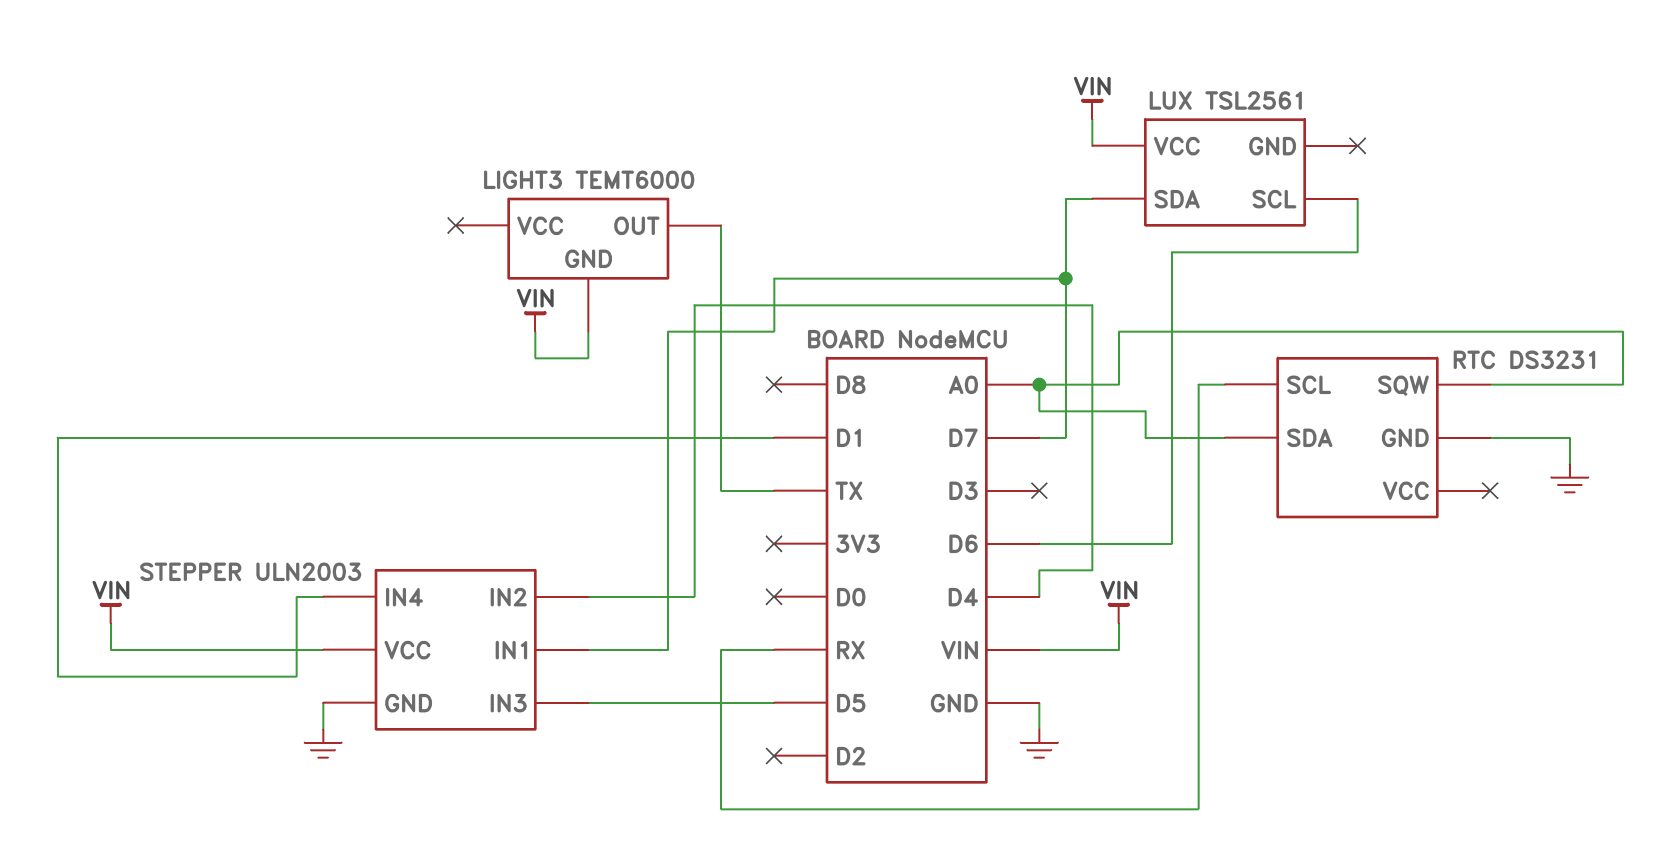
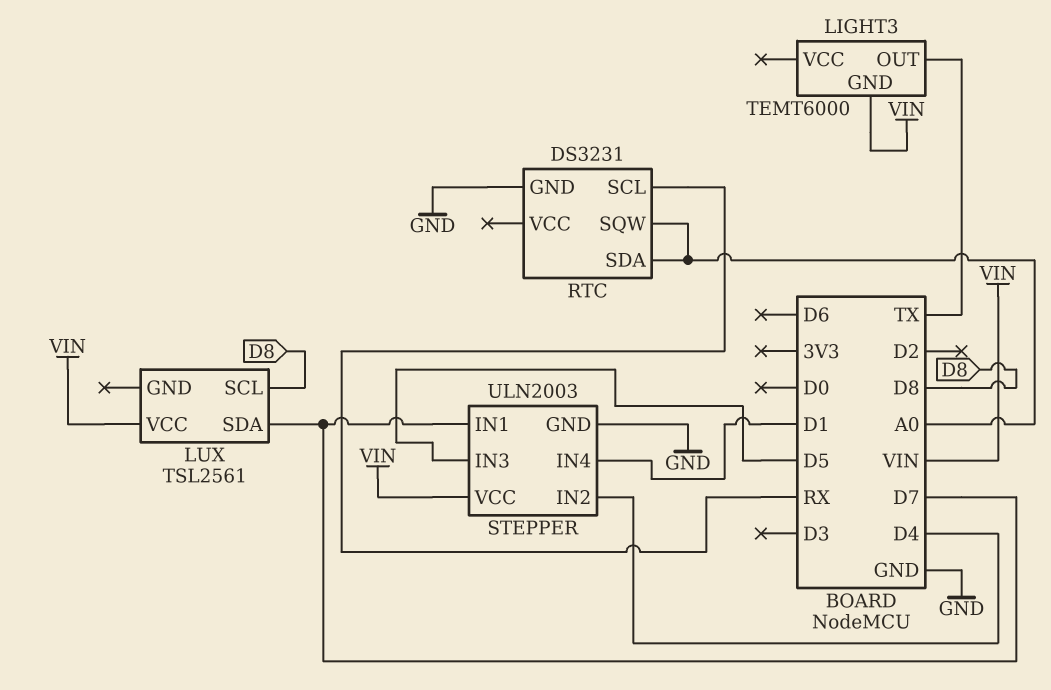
LUX pin SCL: D6 -> D8

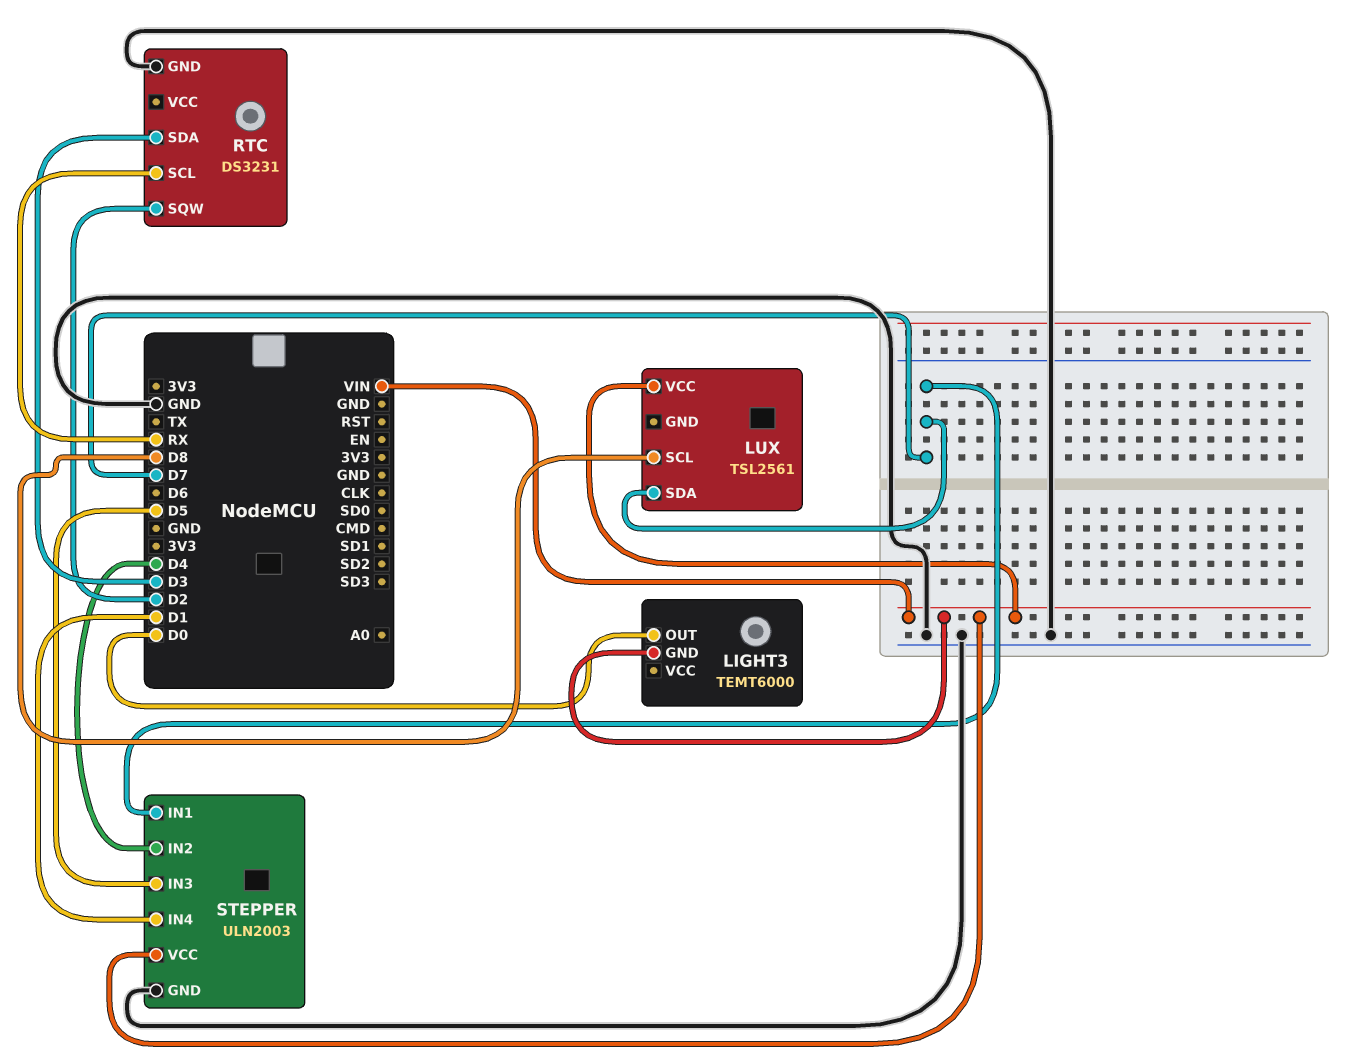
LIGHT3 pin OUT: TX -> D0
RTC pin SDA: A0 -> D3
RTC pin SQW: A0 -> D2

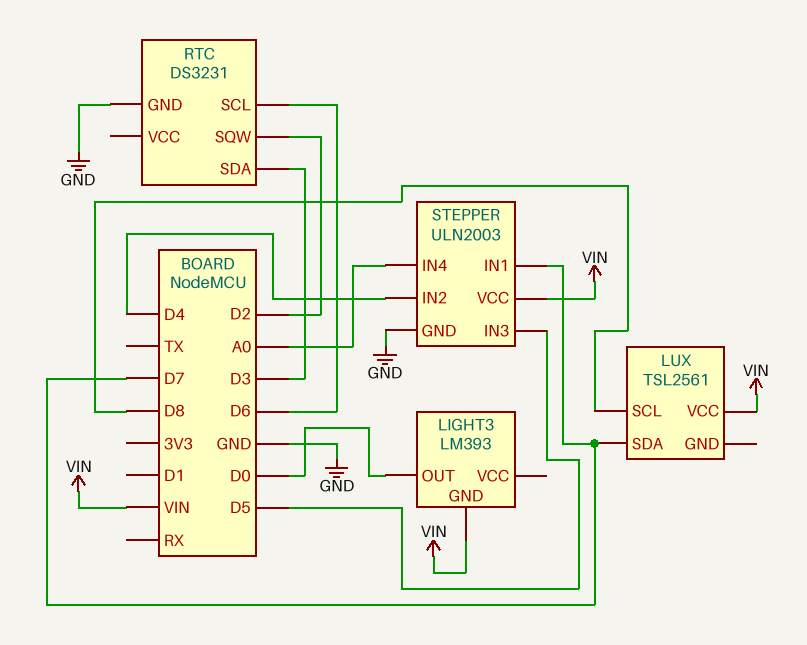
LIGHT3: TEMT6000 -> LM393
RTC pin SCL: RX -> D6
STEPPER pin IN4: D1 -> A0

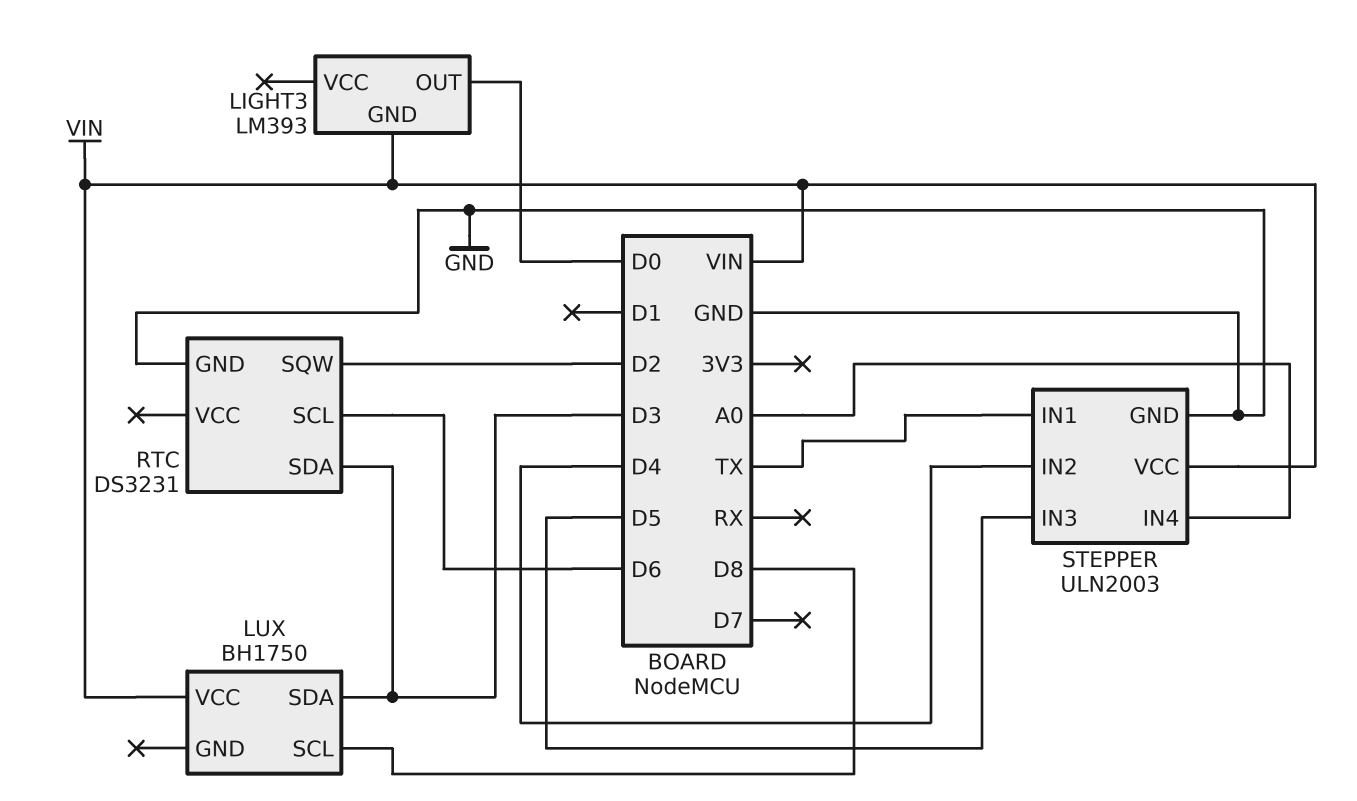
LUX: TSL2561 -> BH1750
LUX pin SDA: D7 -> D3
STEPPER pin IN1: D7 -> TX

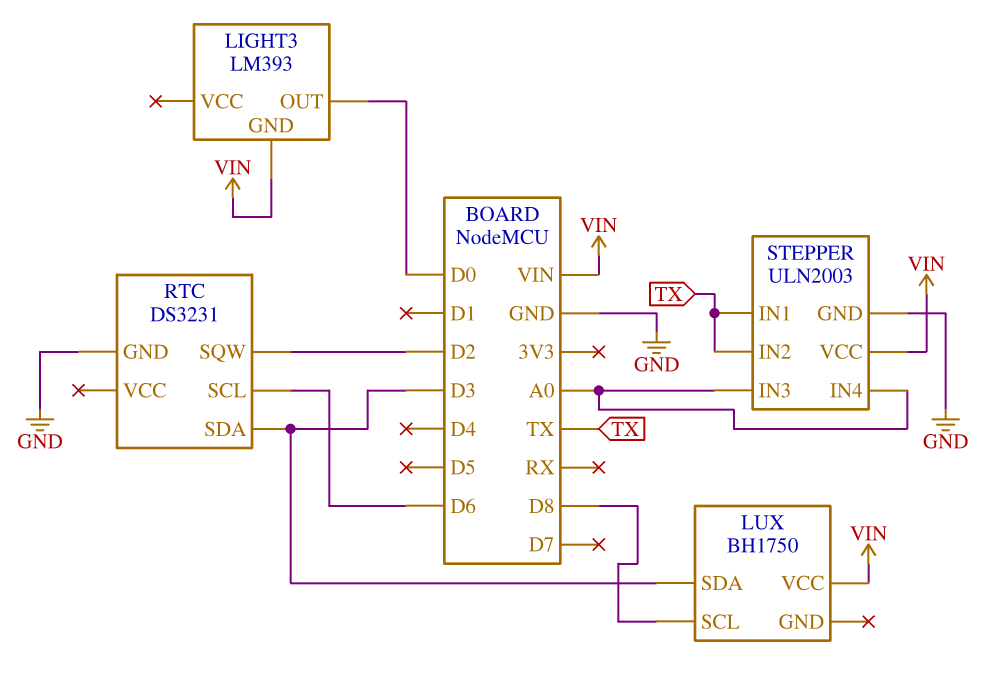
STEPPER pin IN2: D4 -> TX
STEPPER pin IN3: D5 -> A0

